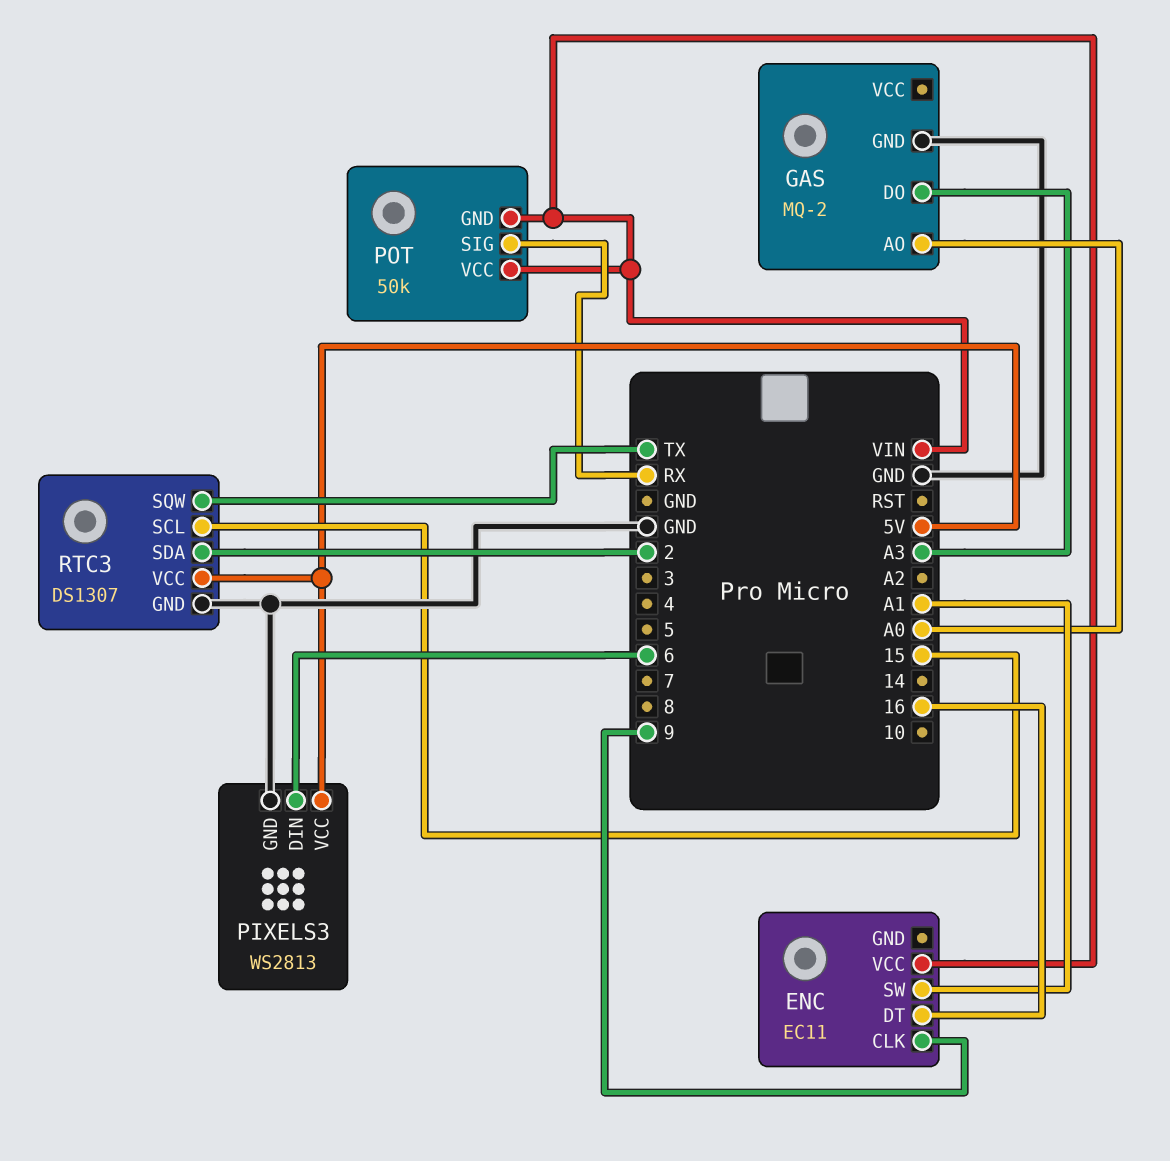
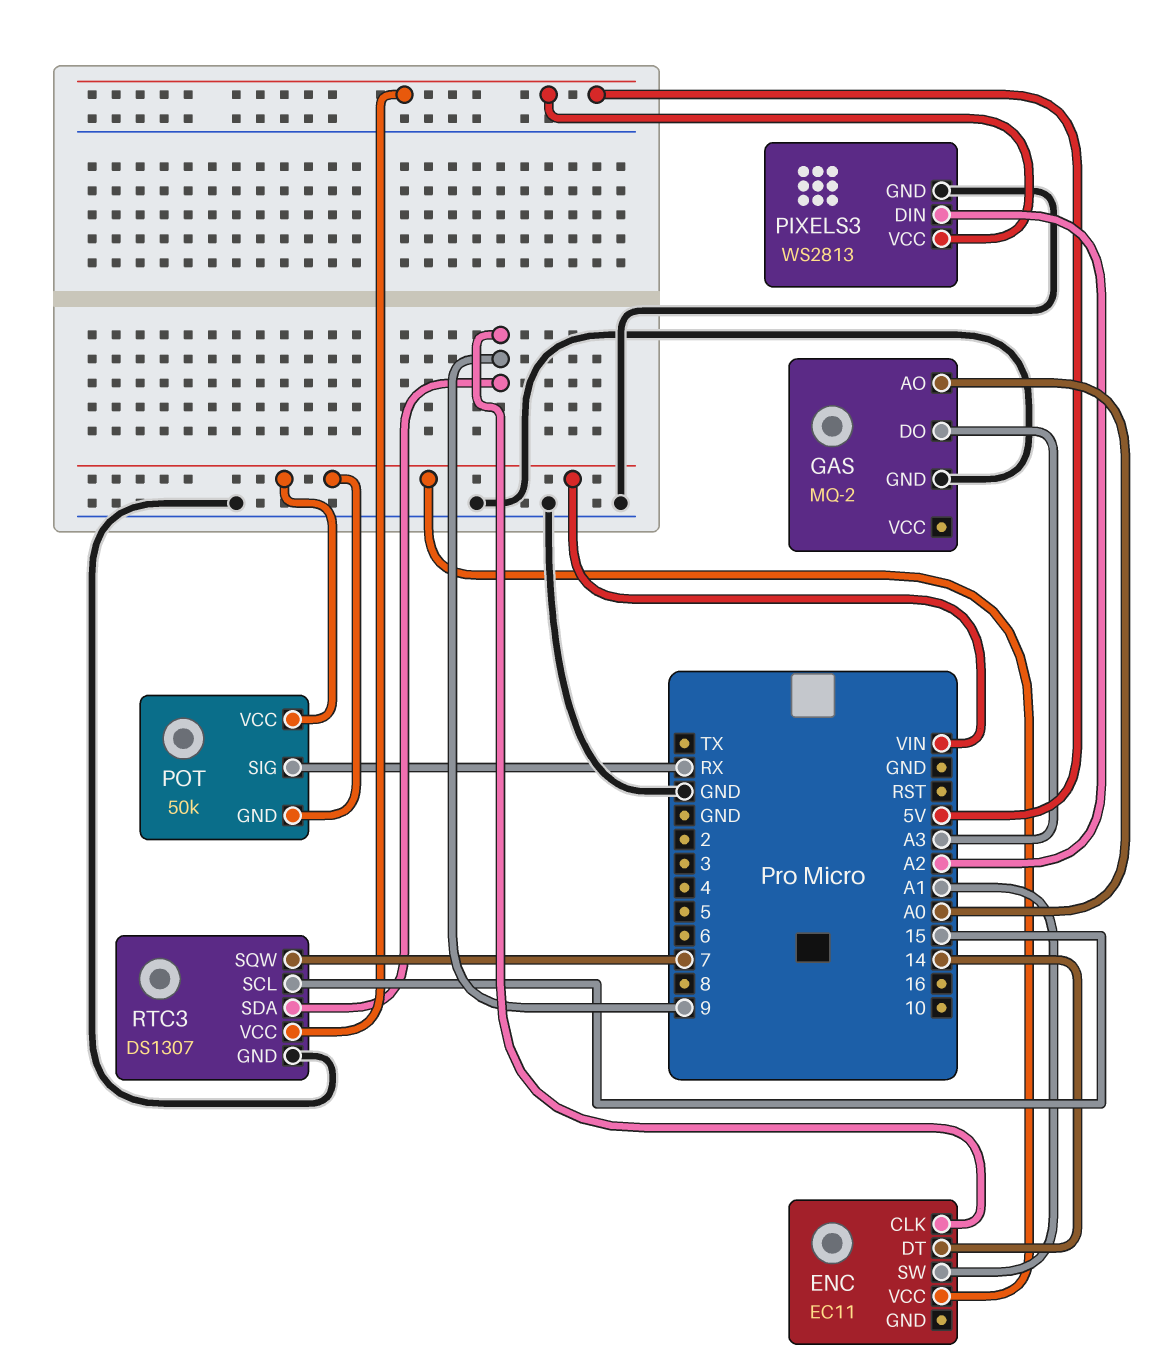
ENC pin DT: 16 -> 14
PIXELS3 pin DIN: 6 -> A2
RTC3 pin SDA: 2 -> 9
RTC3 pin SQW: TX -> 7

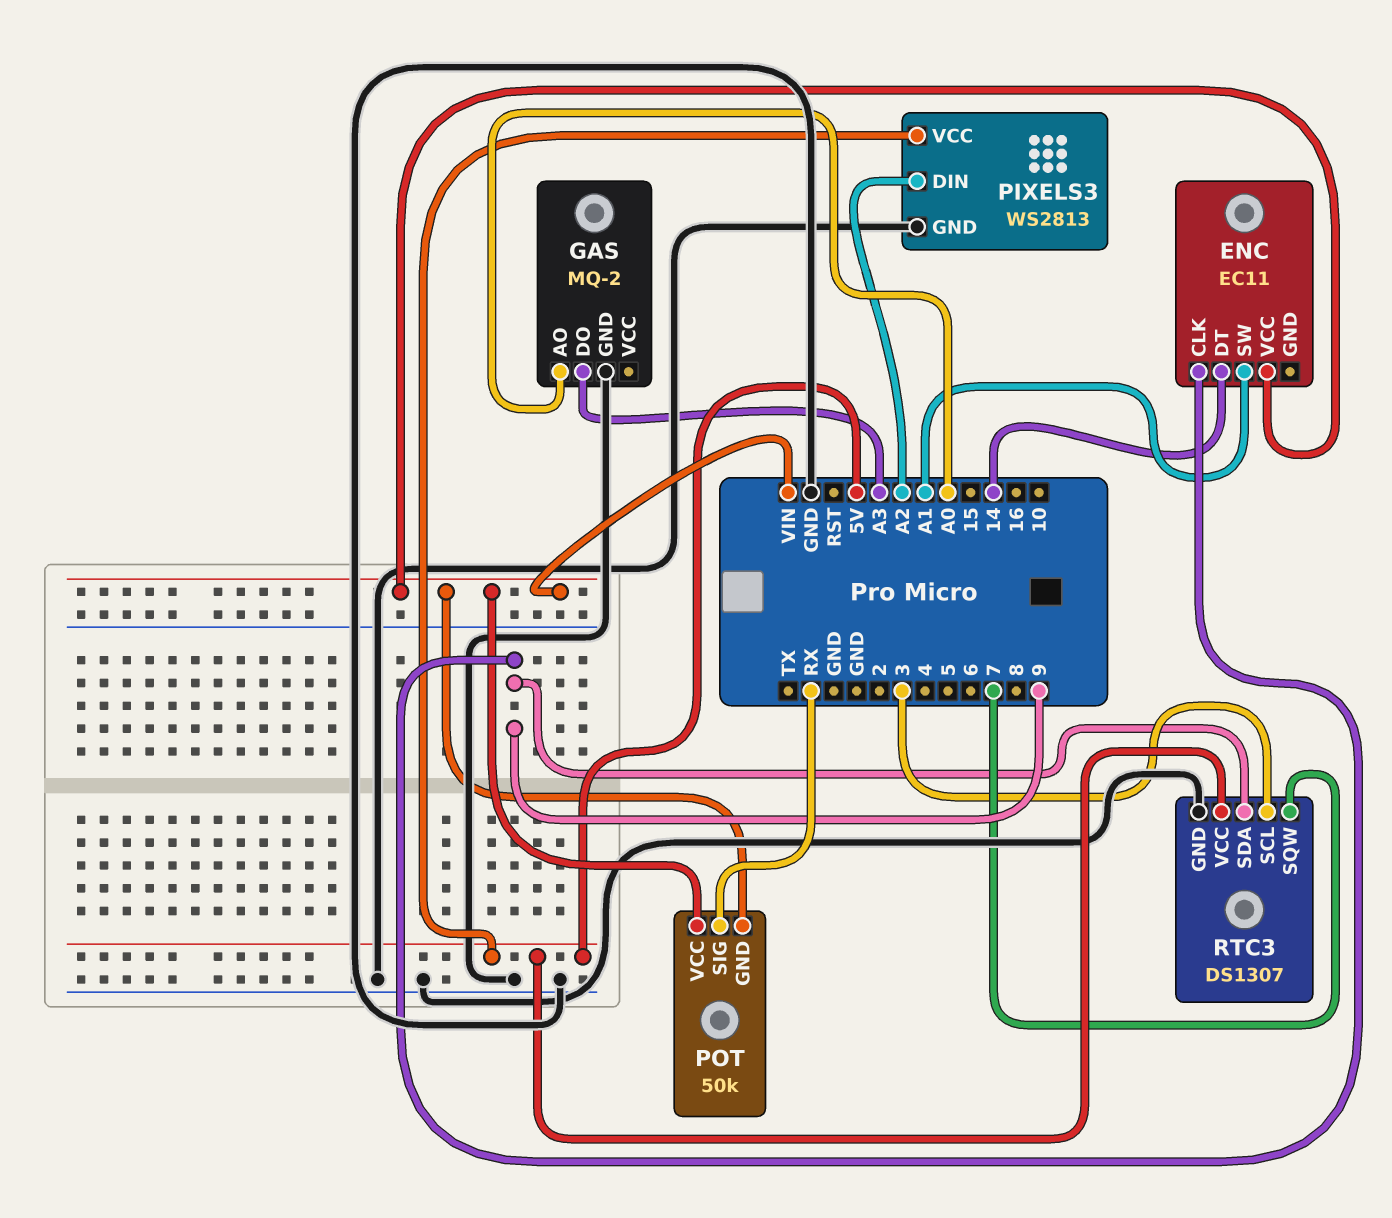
RTC3 pin SCL: 15 -> 3

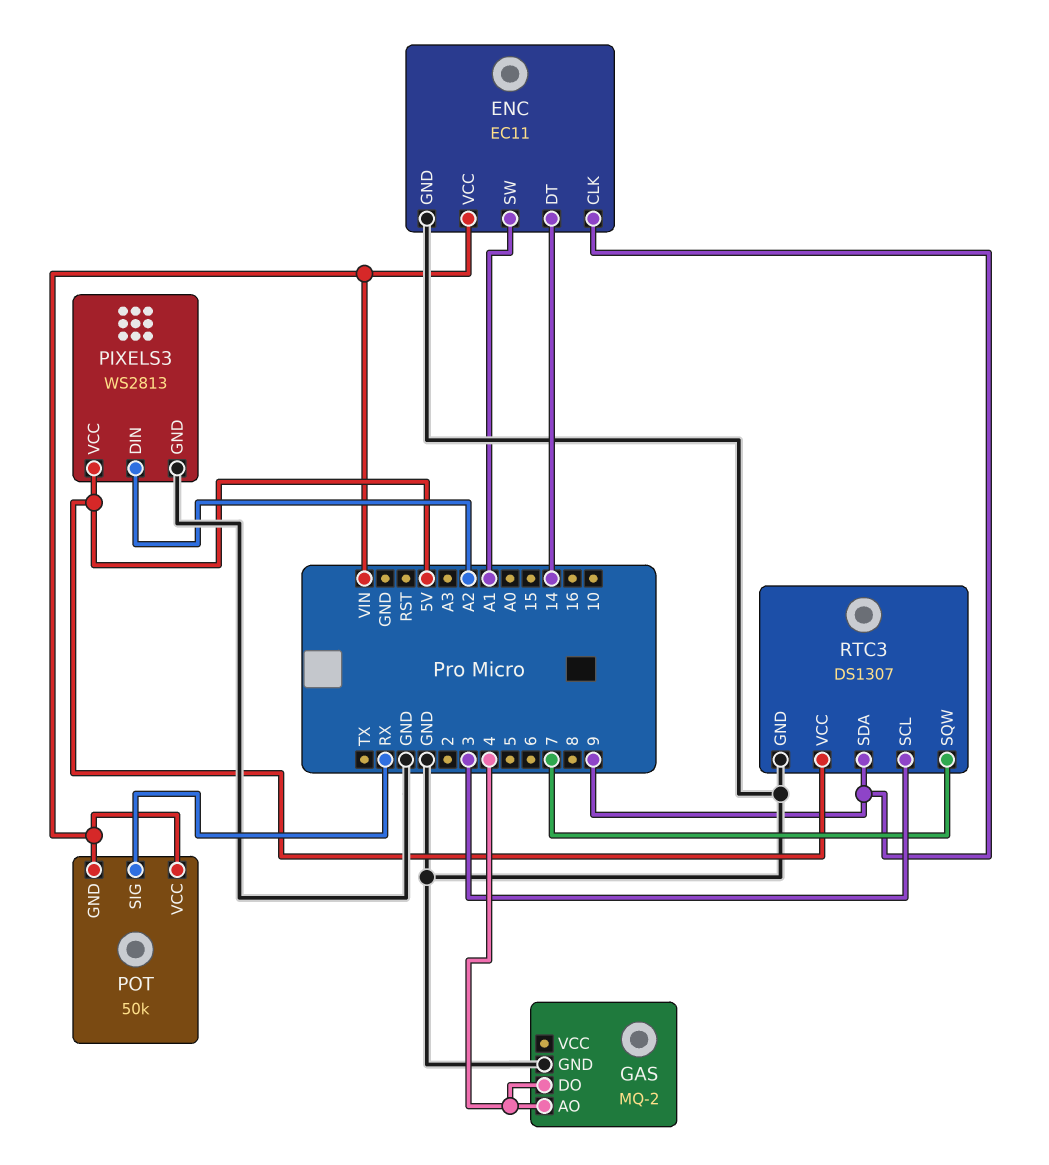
ENC pin GND: none -> GND
GAS pin AO: A0 -> 4
GAS pin DO: A3 -> 4

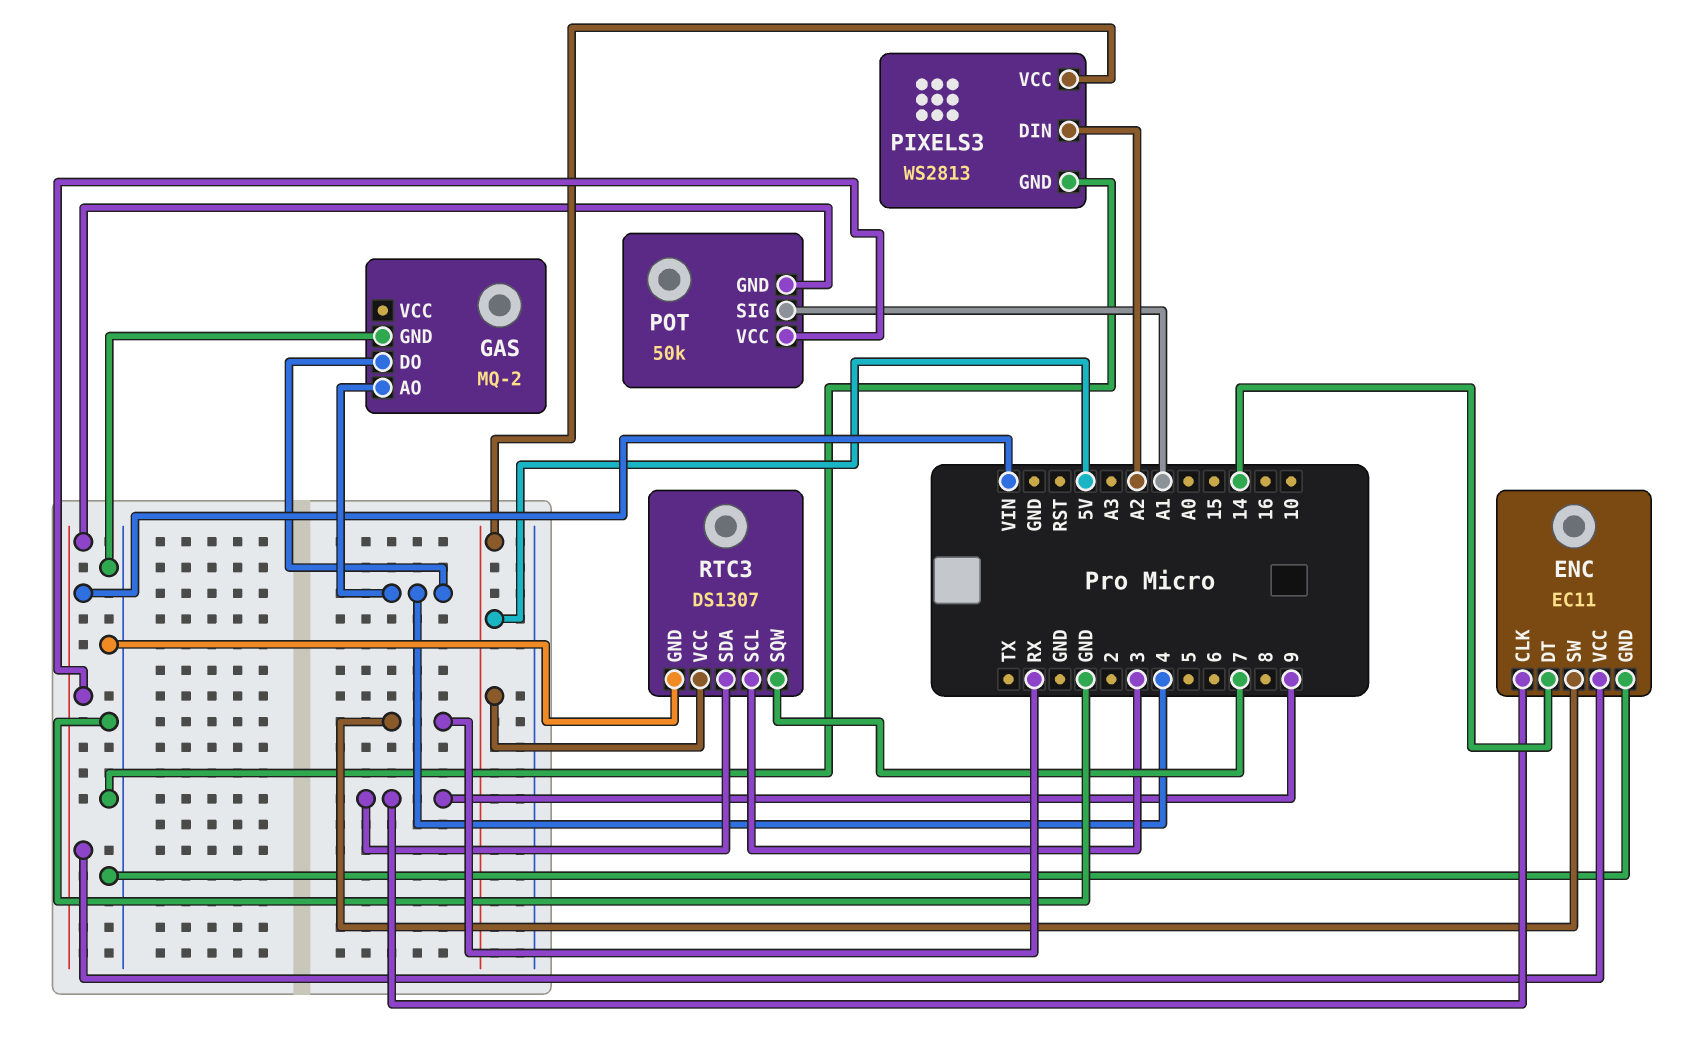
ENC pin SW: A1 -> RX
POT pin SIG: RX -> A1

